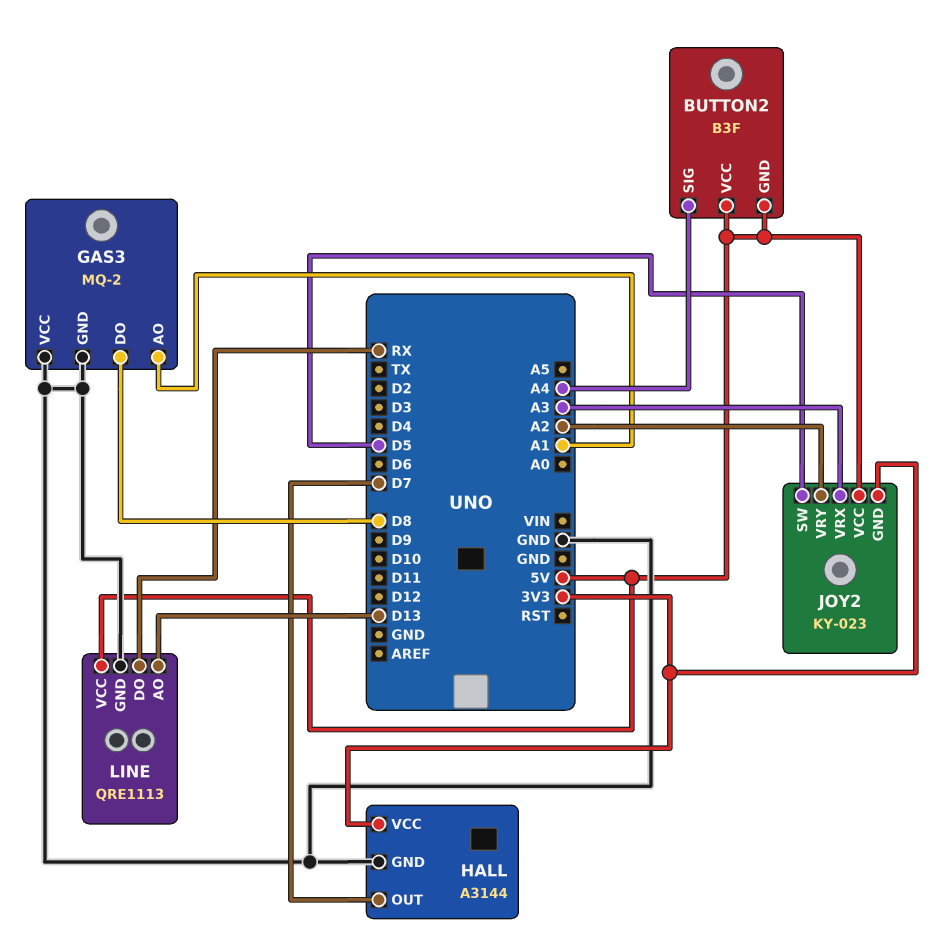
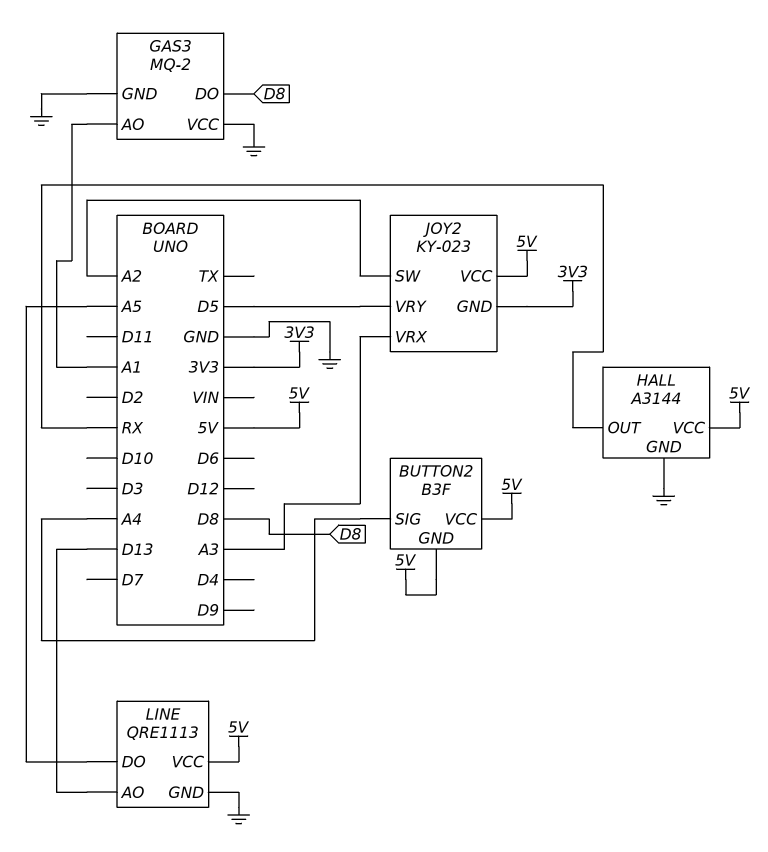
HALL pin OUT: D7 -> RX
HALL pin VCC: 3V3 -> 5V
JOY2 pin SW: D5 -> A2
JOY2 pin VRY: A2 -> D5
LINE pin DO: RX -> A5

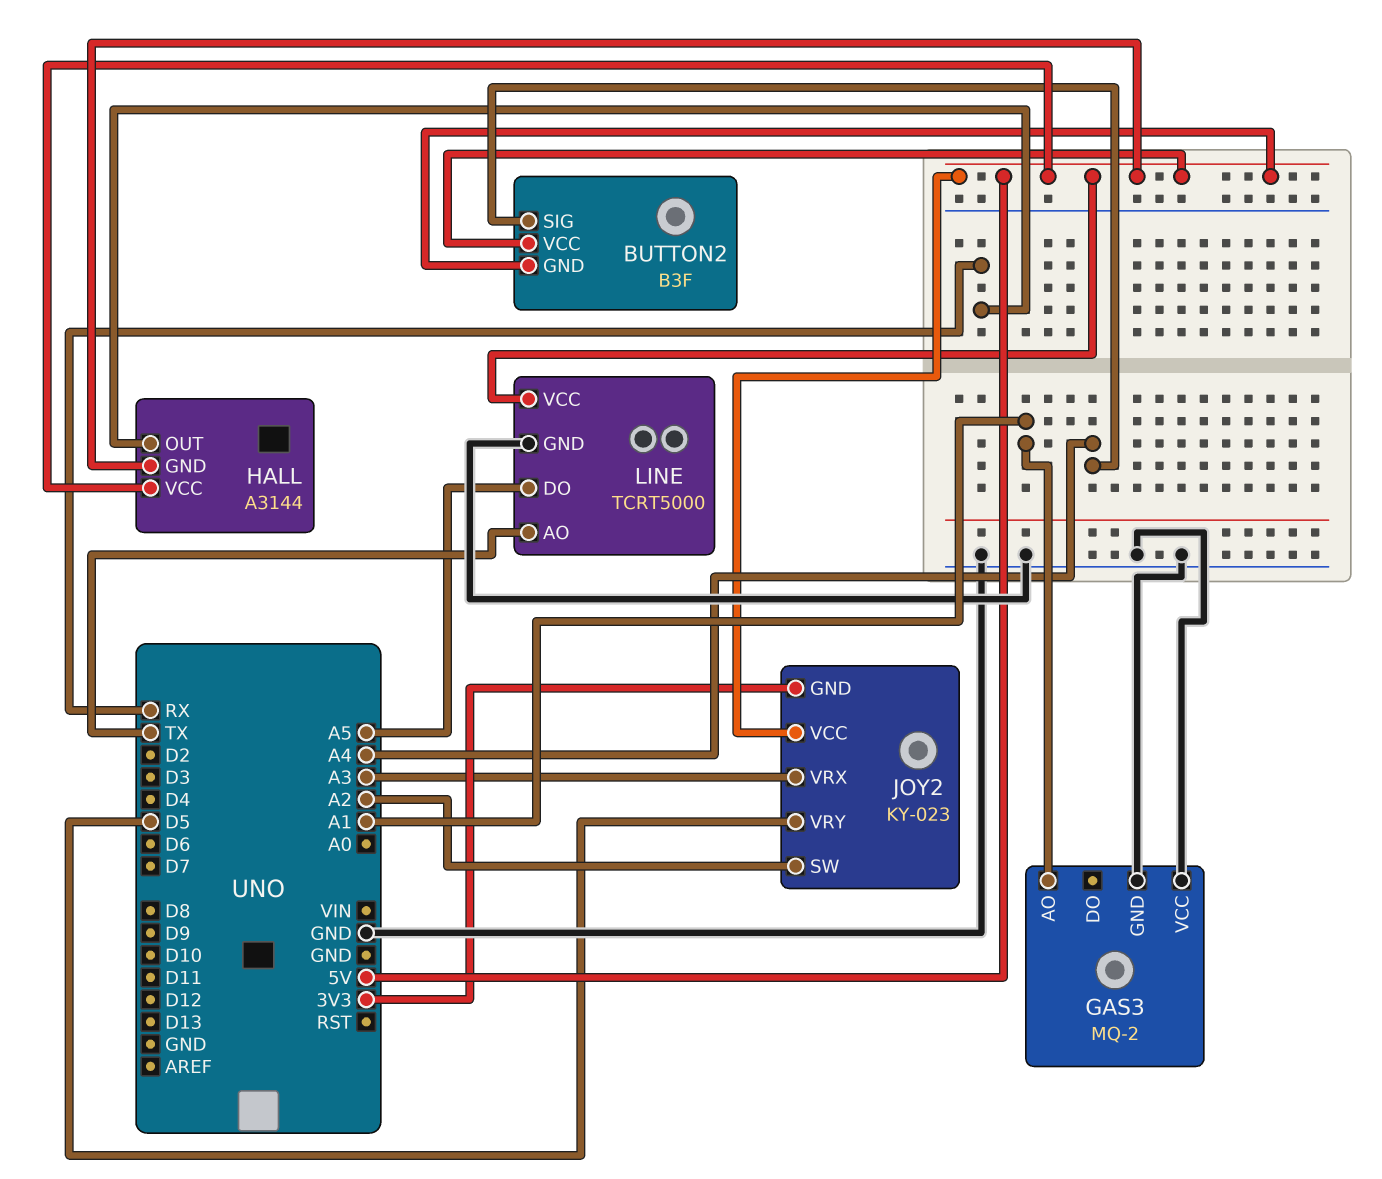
GAS3 pin DO: D8 -> none
HALL pin GND: GND -> 5V
LINE: QRE1113 -> TCRT5000
LINE pin AO: D13 -> TX

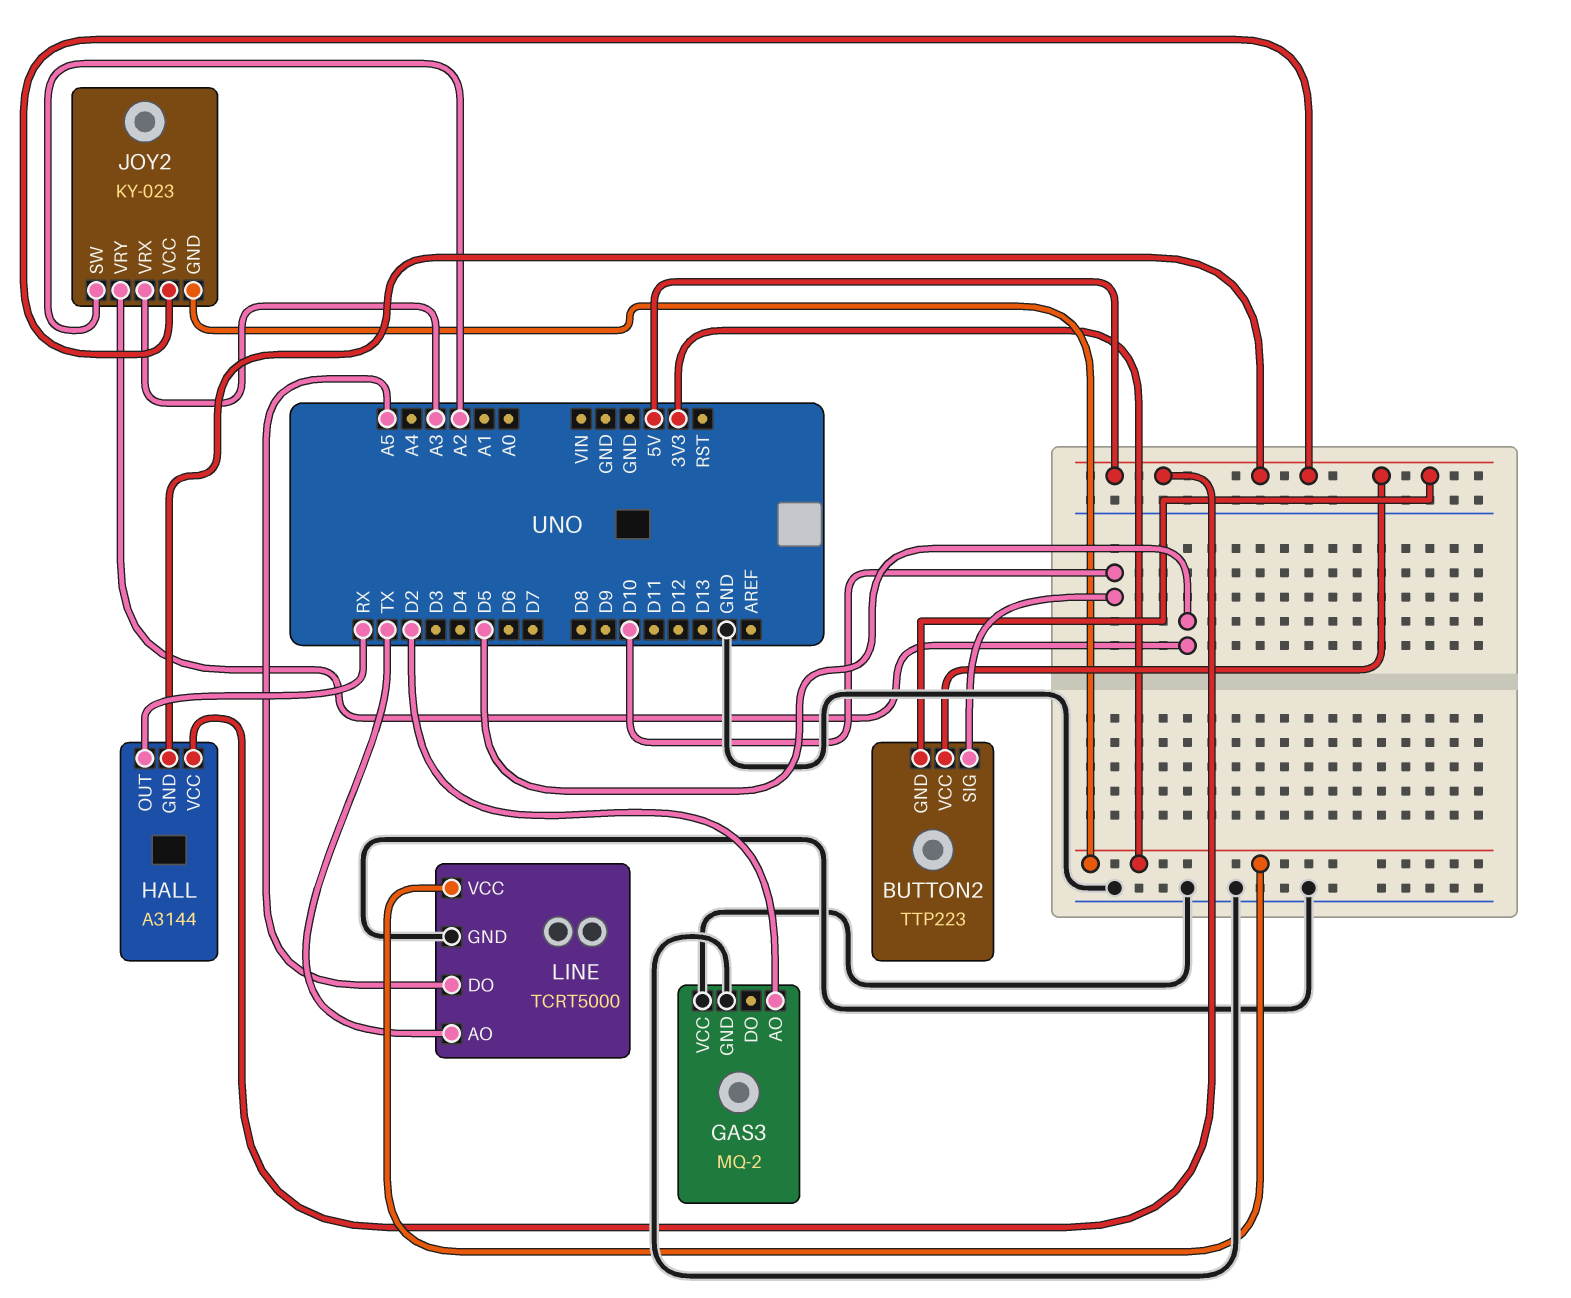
BUTTON2: B3F -> TTP223
BUTTON2 pin SIG: A4 -> D10
GAS3 pin AO: A1 -> D2
LINE pin VCC: 5V -> 3V3

